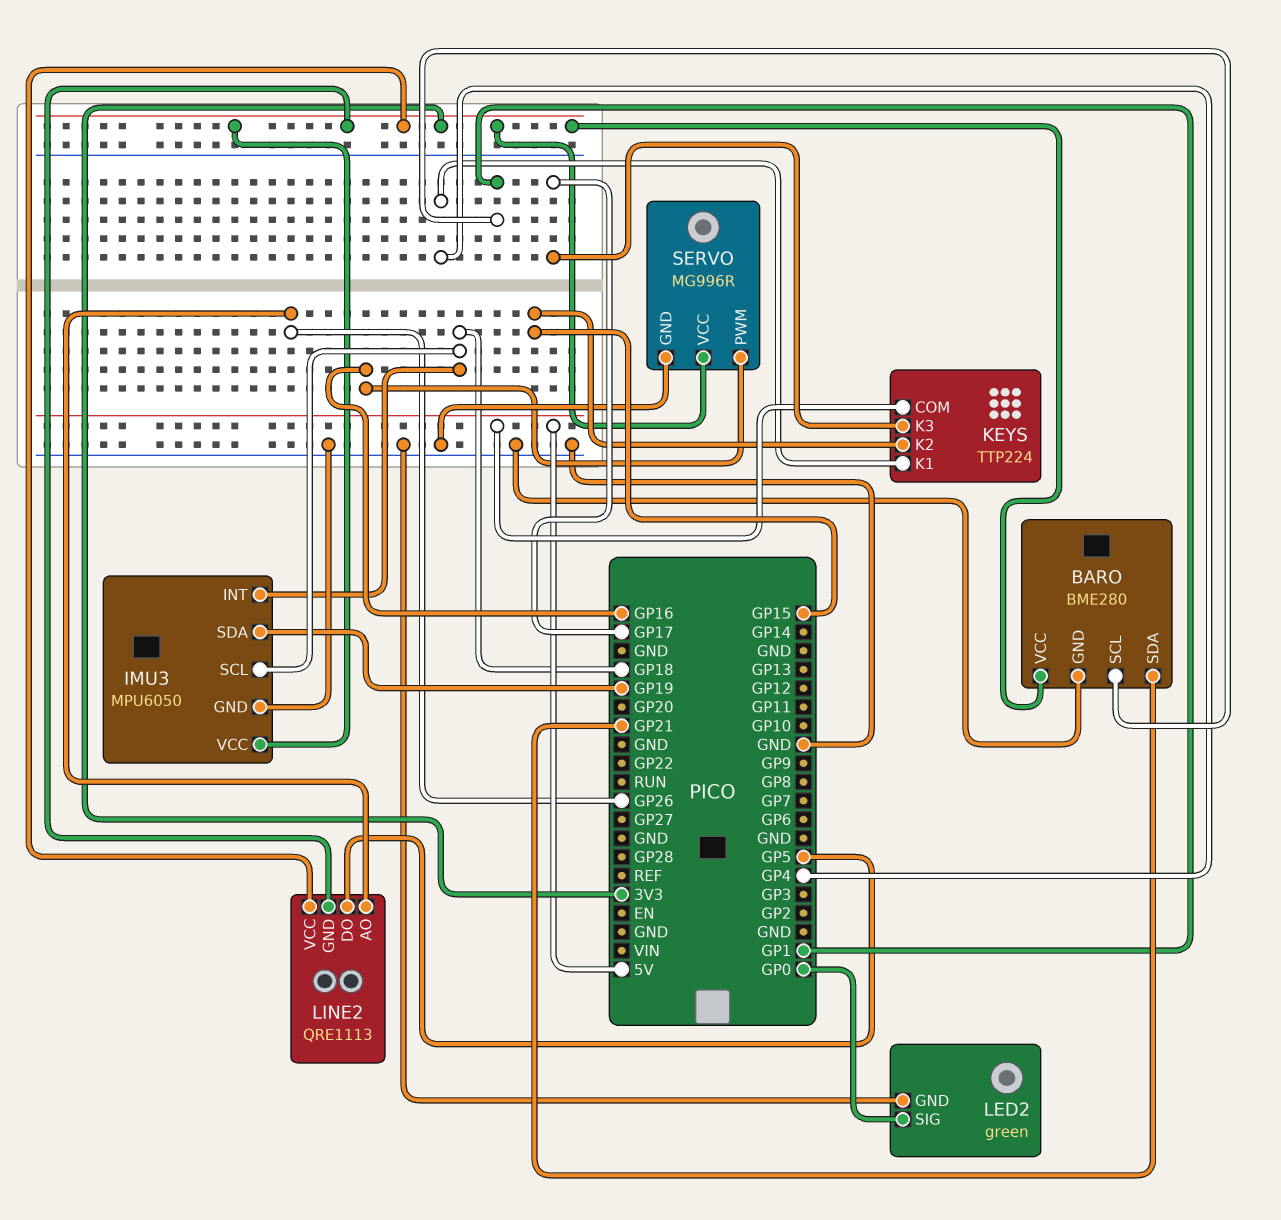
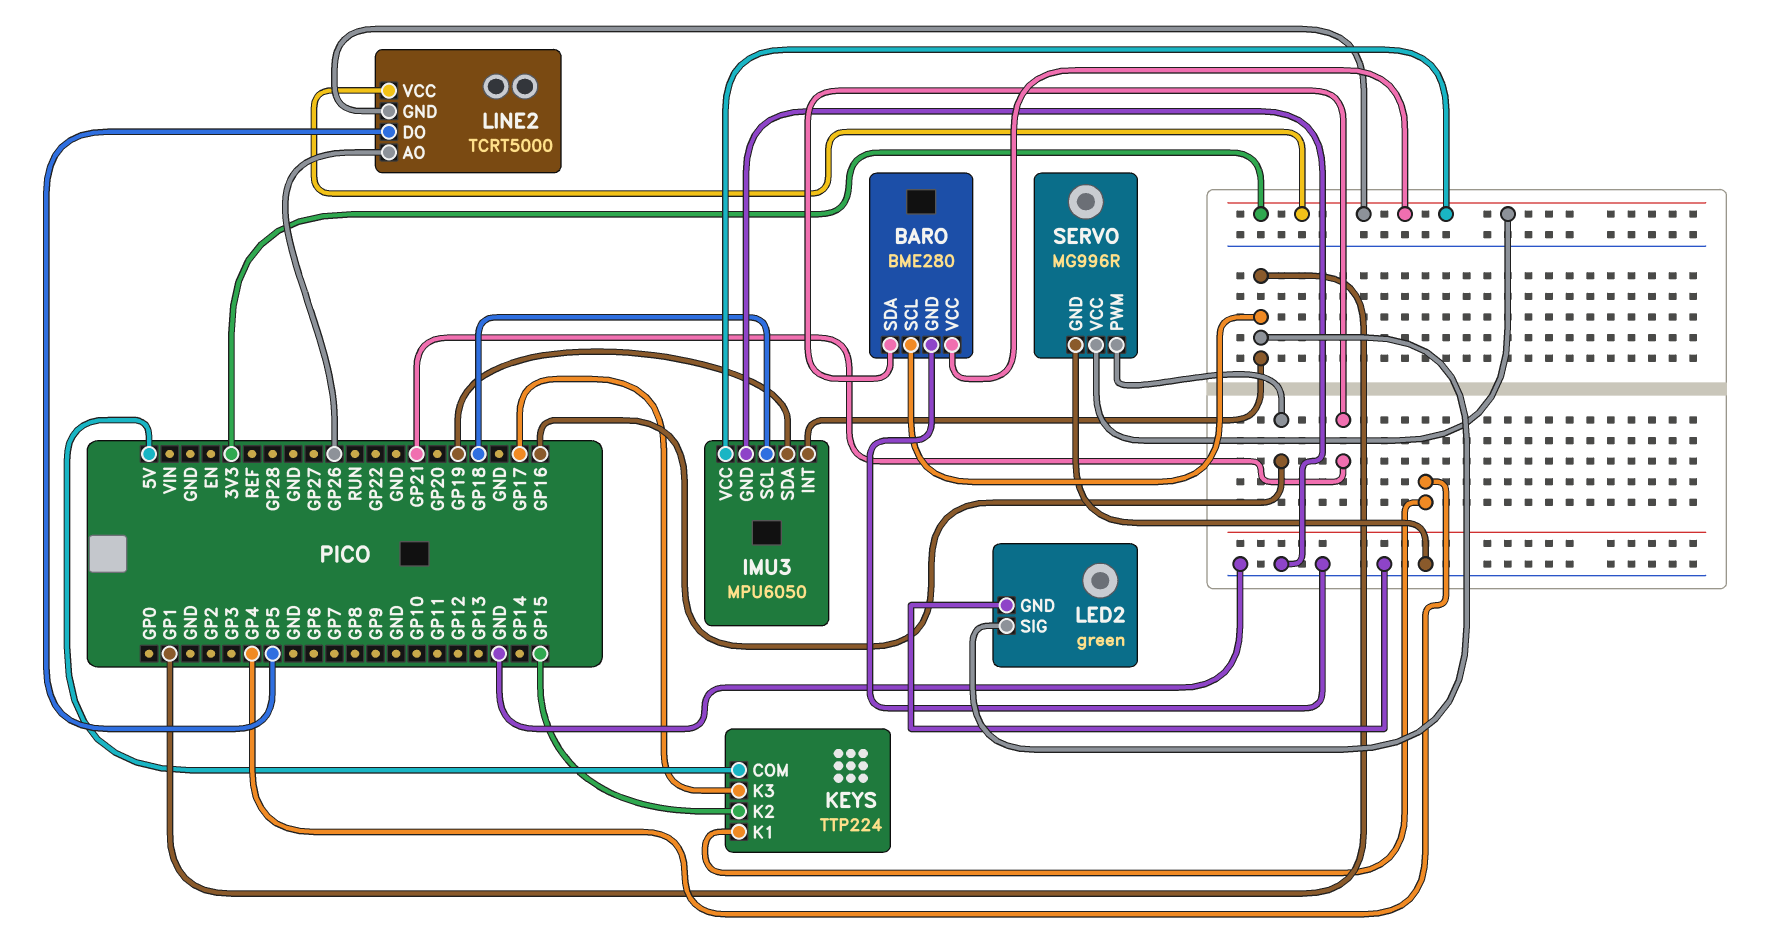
IMU3 pin INT: GP18 -> GP1
LED2 pin SIG: GP0 -> GP1
LINE2: QRE1113 -> TCRT5000

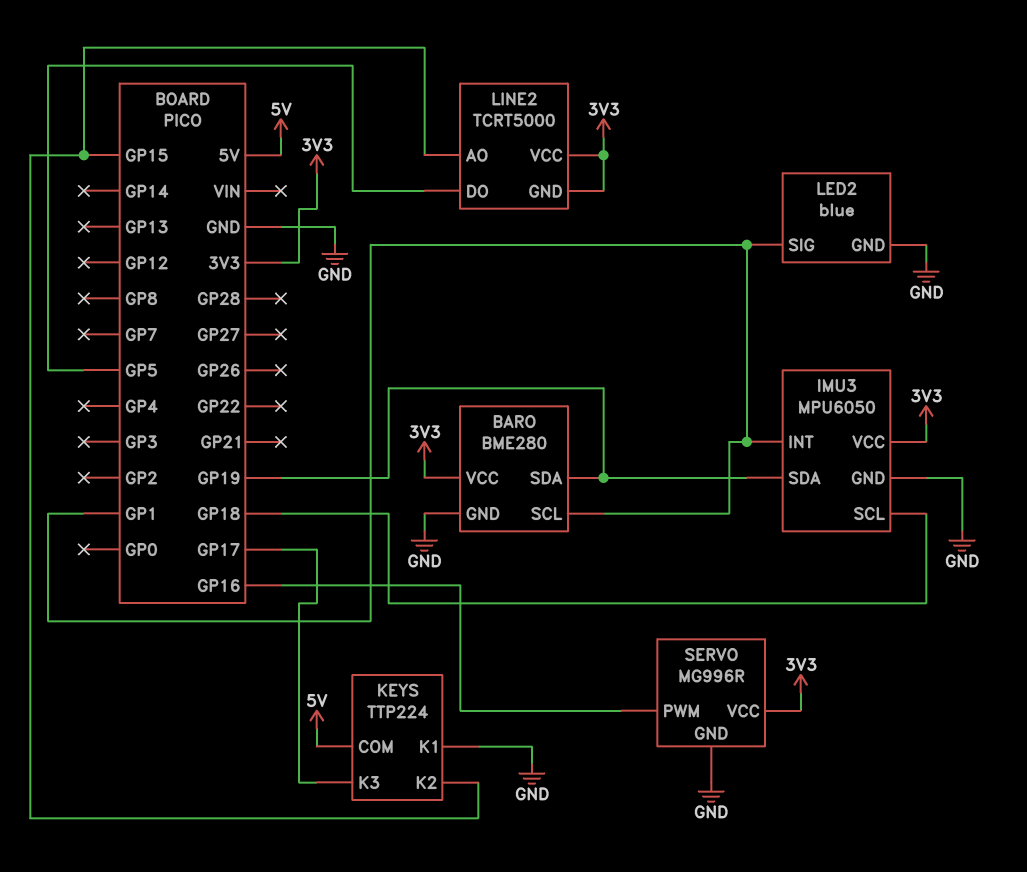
BARO pin SDA: GP21 -> GP19
KEYS pin K1: GP4 -> GND
LED2: green -> blue
LINE2 pin AO: GP26 -> GP15

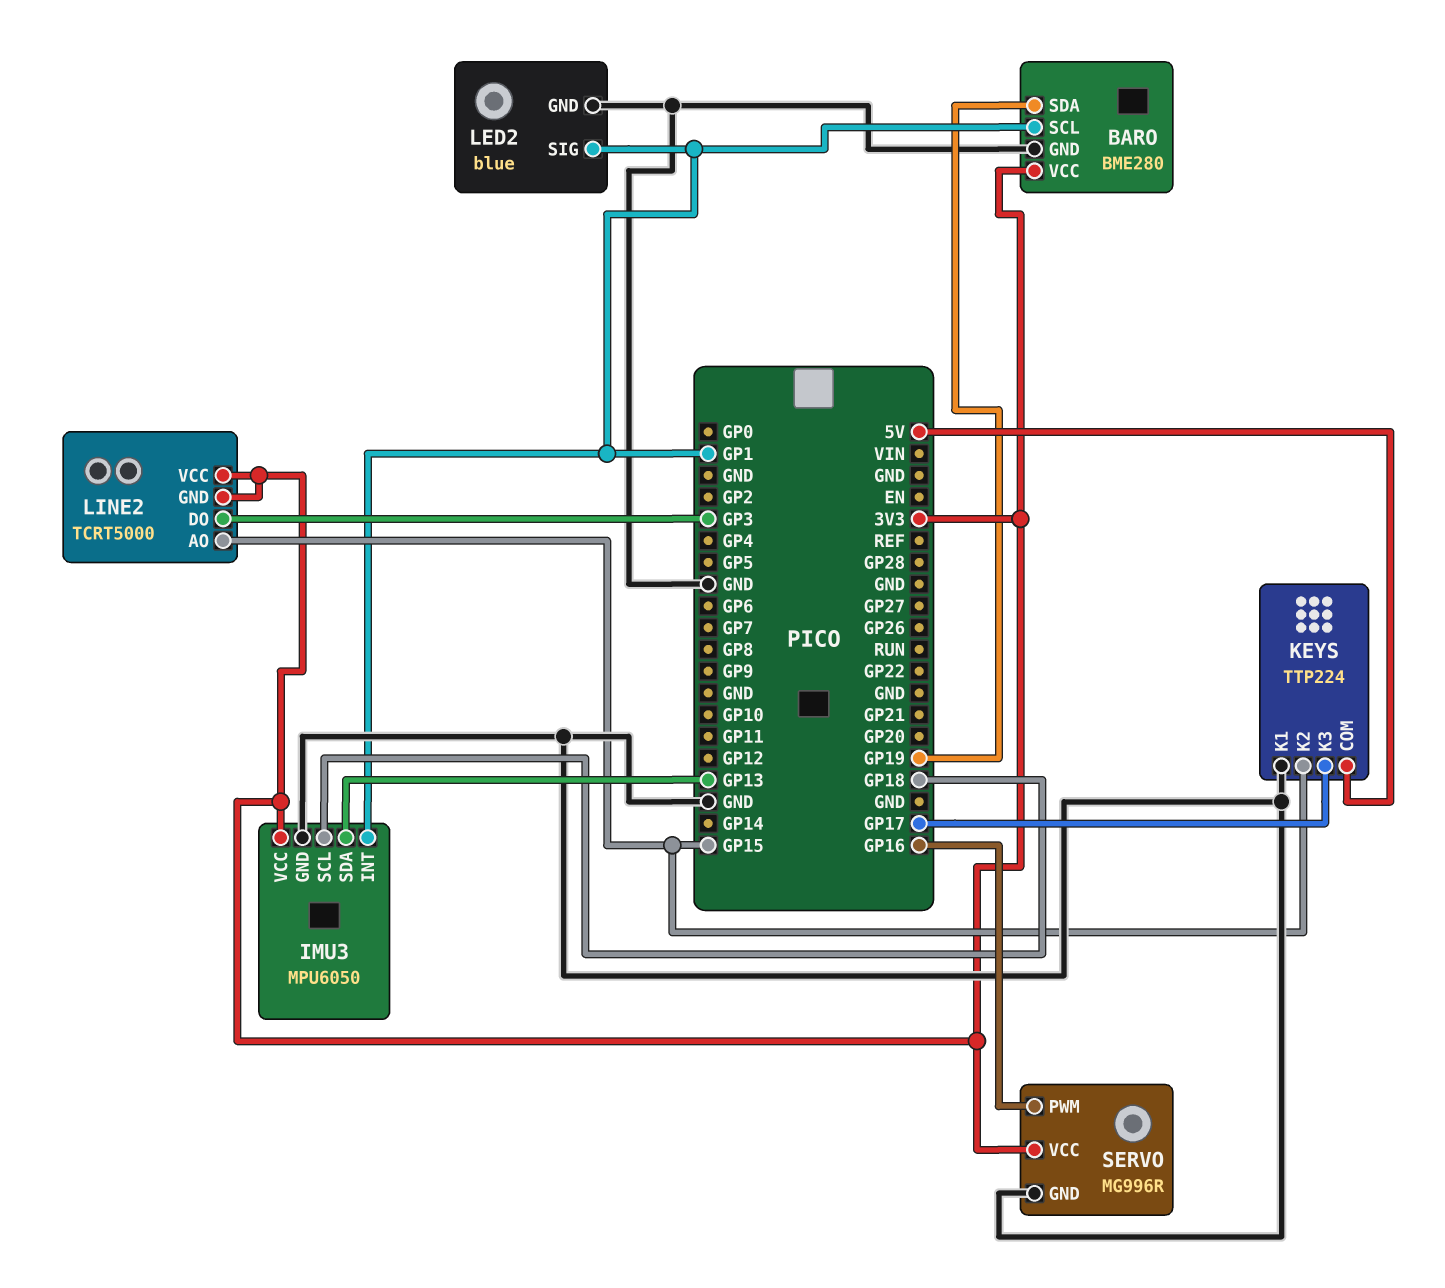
IMU3 pin SDA: GP19 -> GP13
LINE2 pin DO: GP5 -> GP3

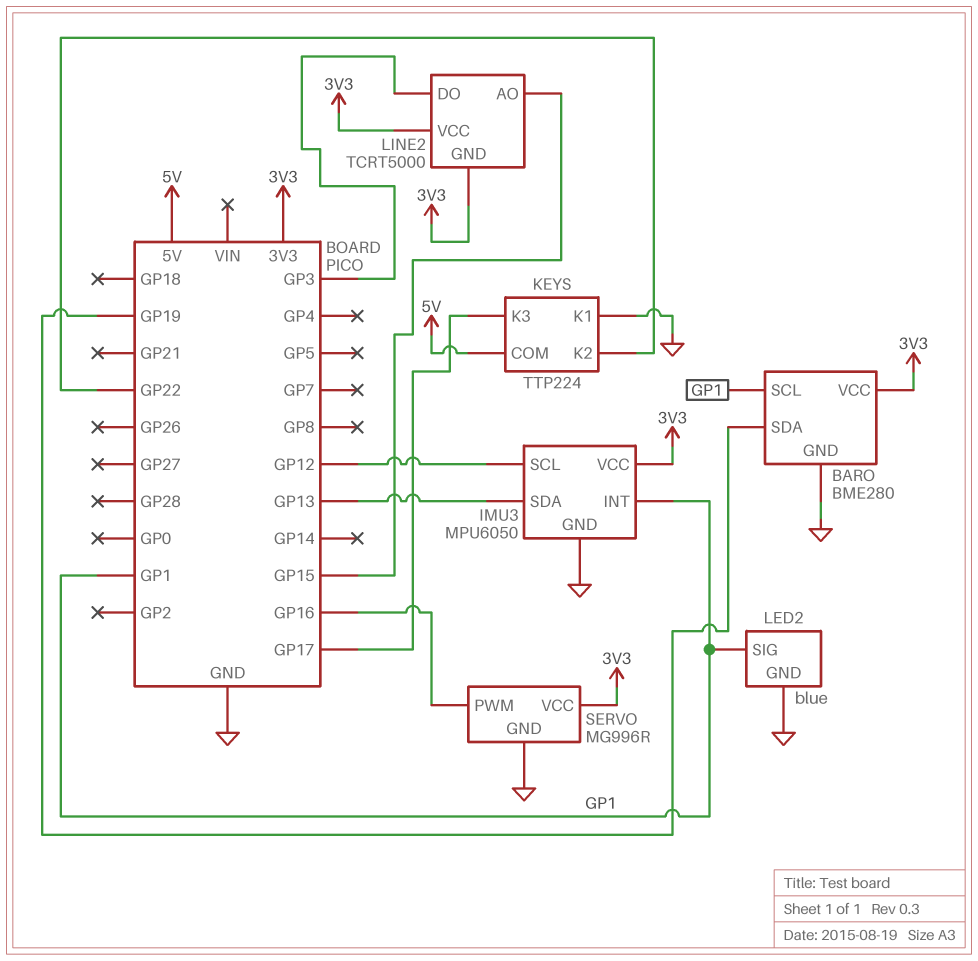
IMU3 pin SCL: GP18 -> GP12
KEYS pin K2: GP15 -> GP22

